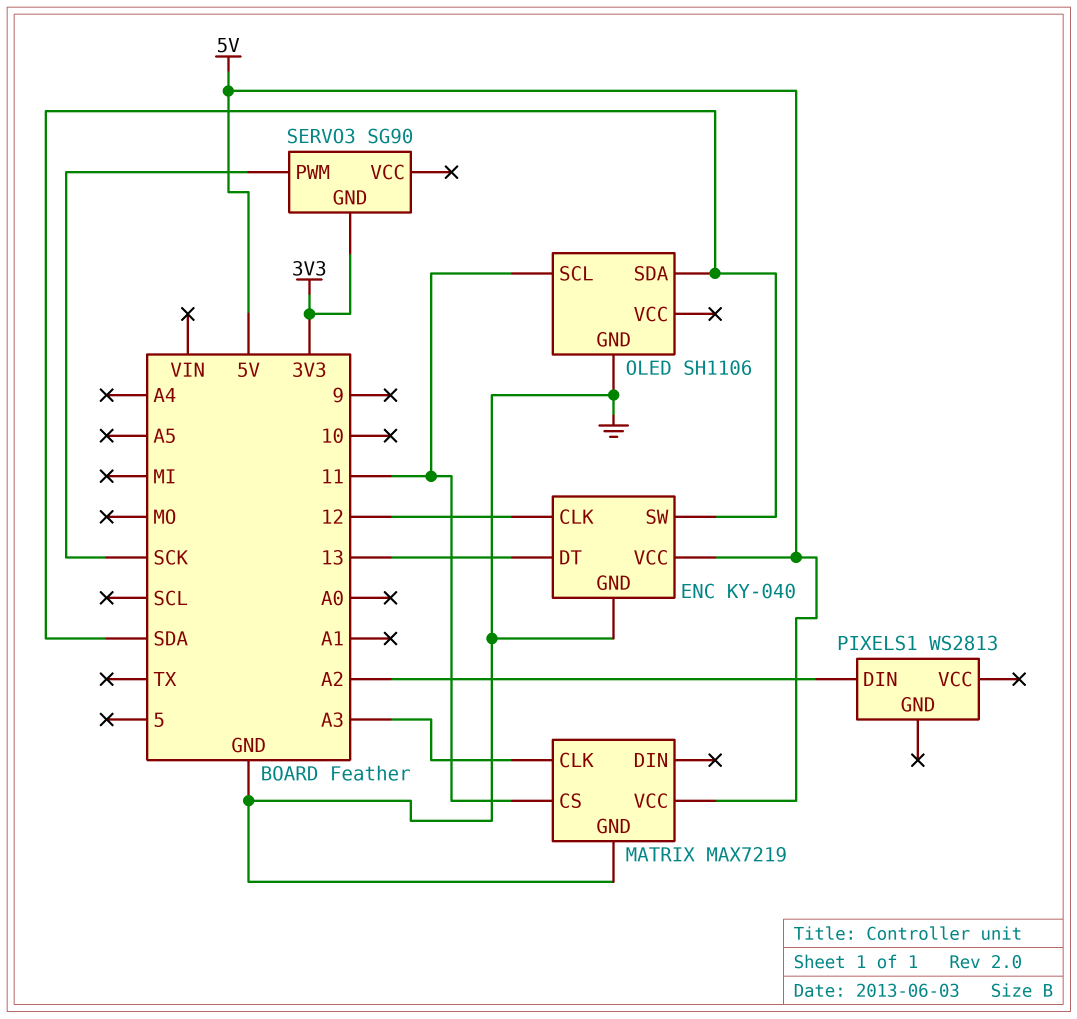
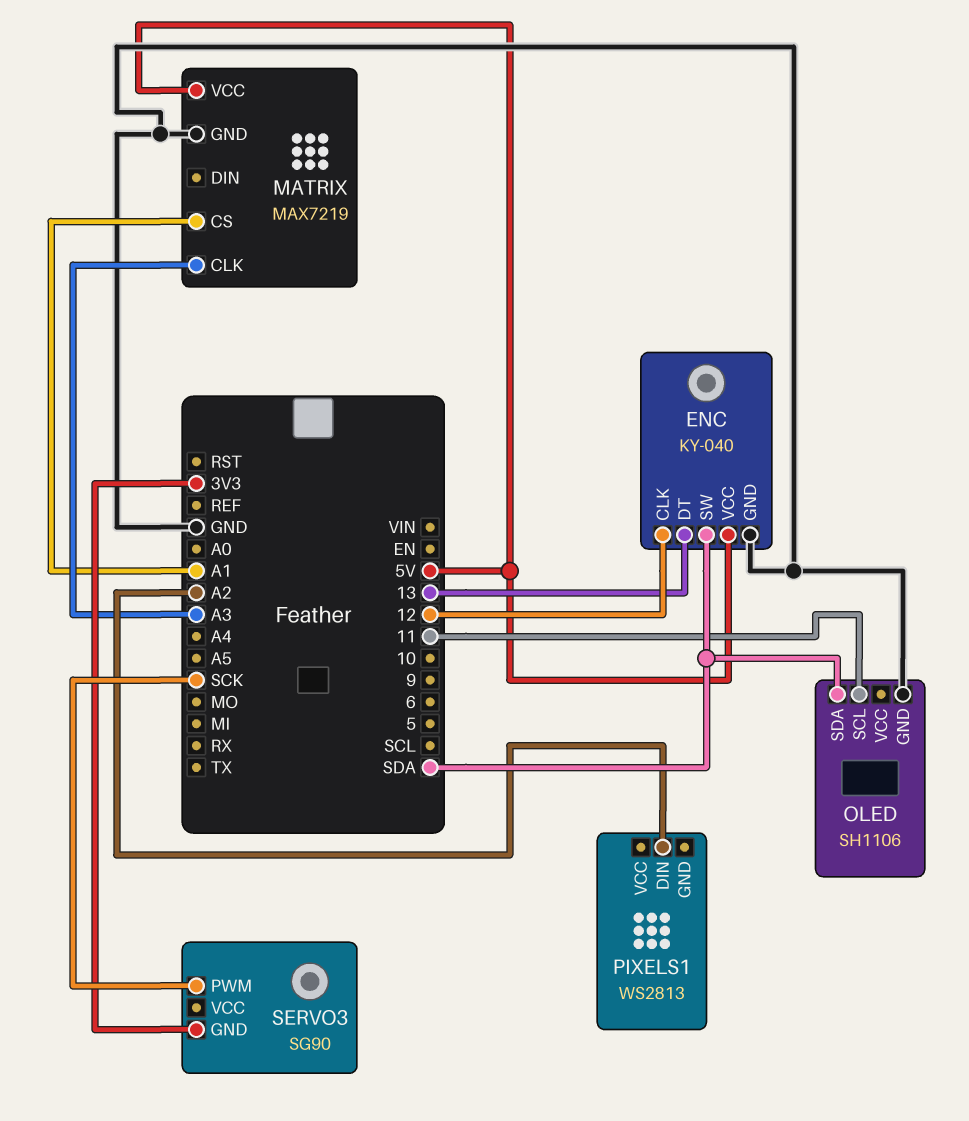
MATRIX pin CS: 11 -> A1

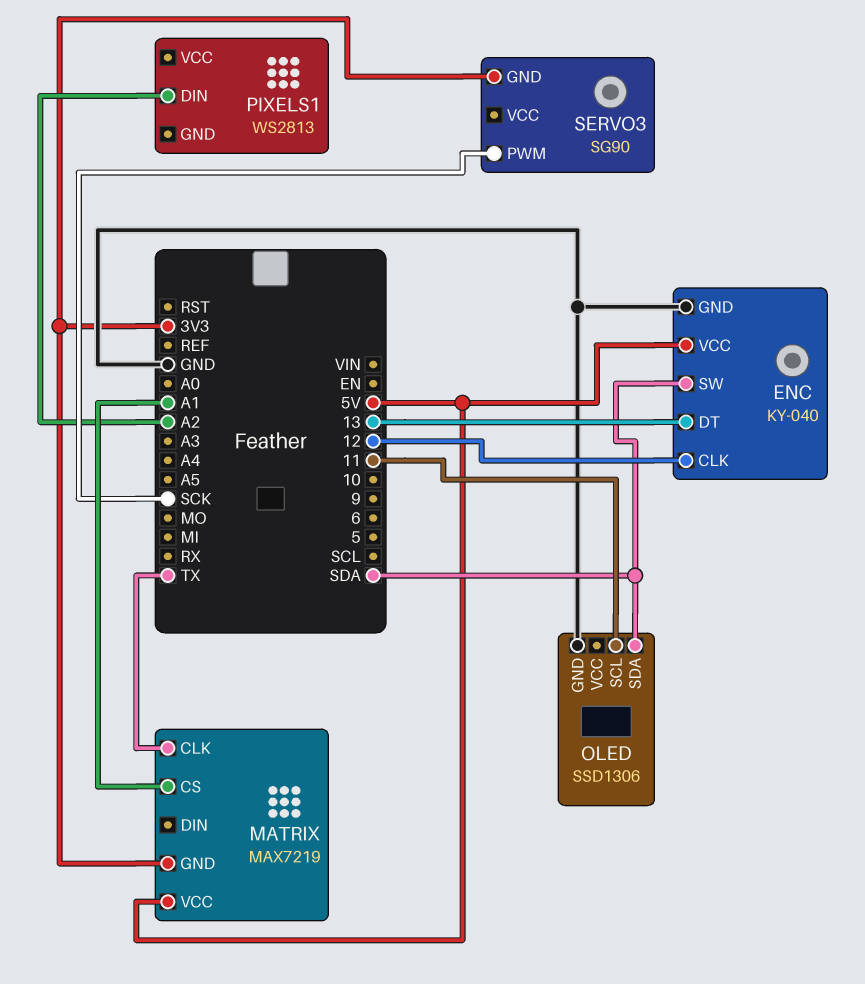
MATRIX pin CLK: A3 -> TX
MATRIX pin GND: GND -> 3V3
OLED: SH1106 -> SSD1306

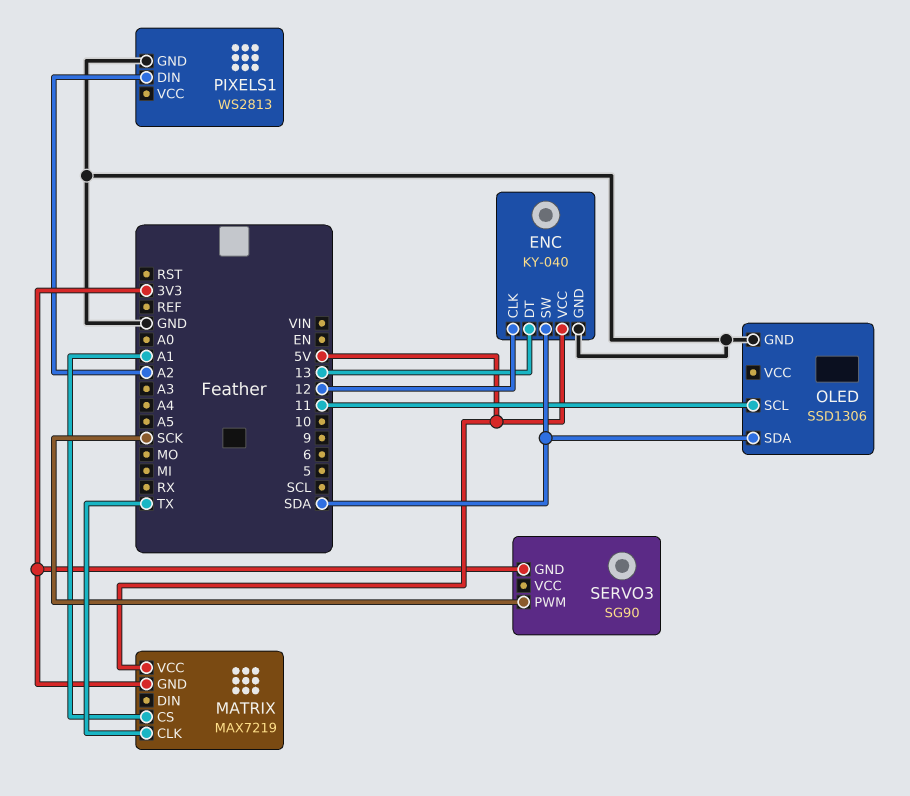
PIXELS1 pin GND: none -> GND

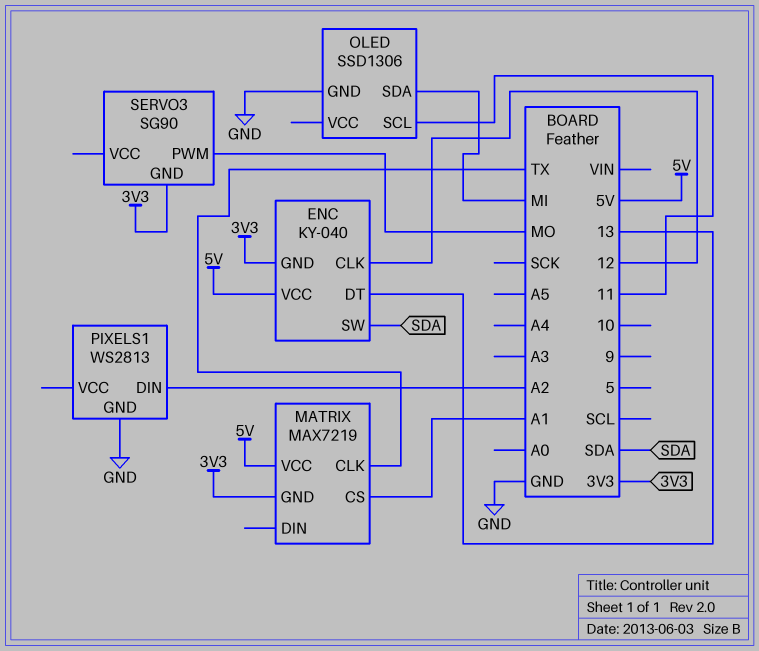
ENC pin GND: GND -> 3V3
OLED pin SDA: SDA -> MI
SERVO3 pin PWM: SCK -> MO

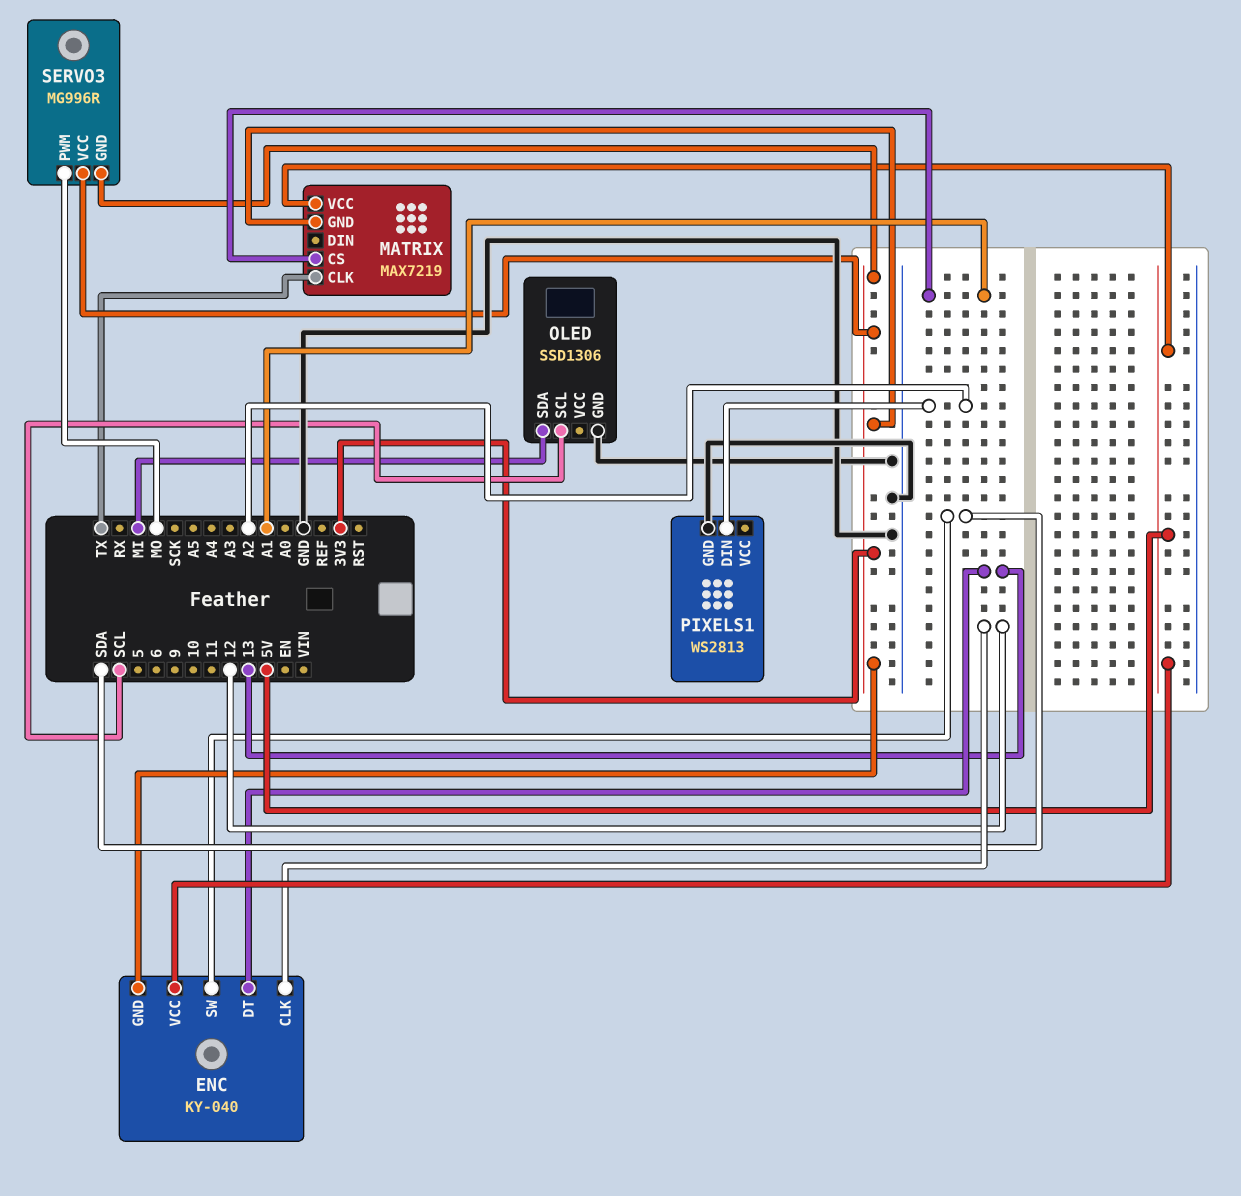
OLED pin SCL: 11 -> SCL
SERVO3: SG90 -> MG996R
SERVO3 pin VCC: none -> 3V3

